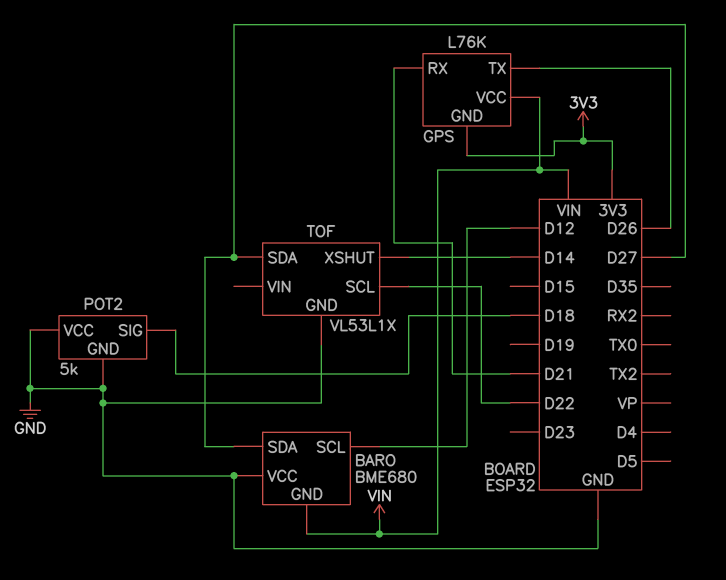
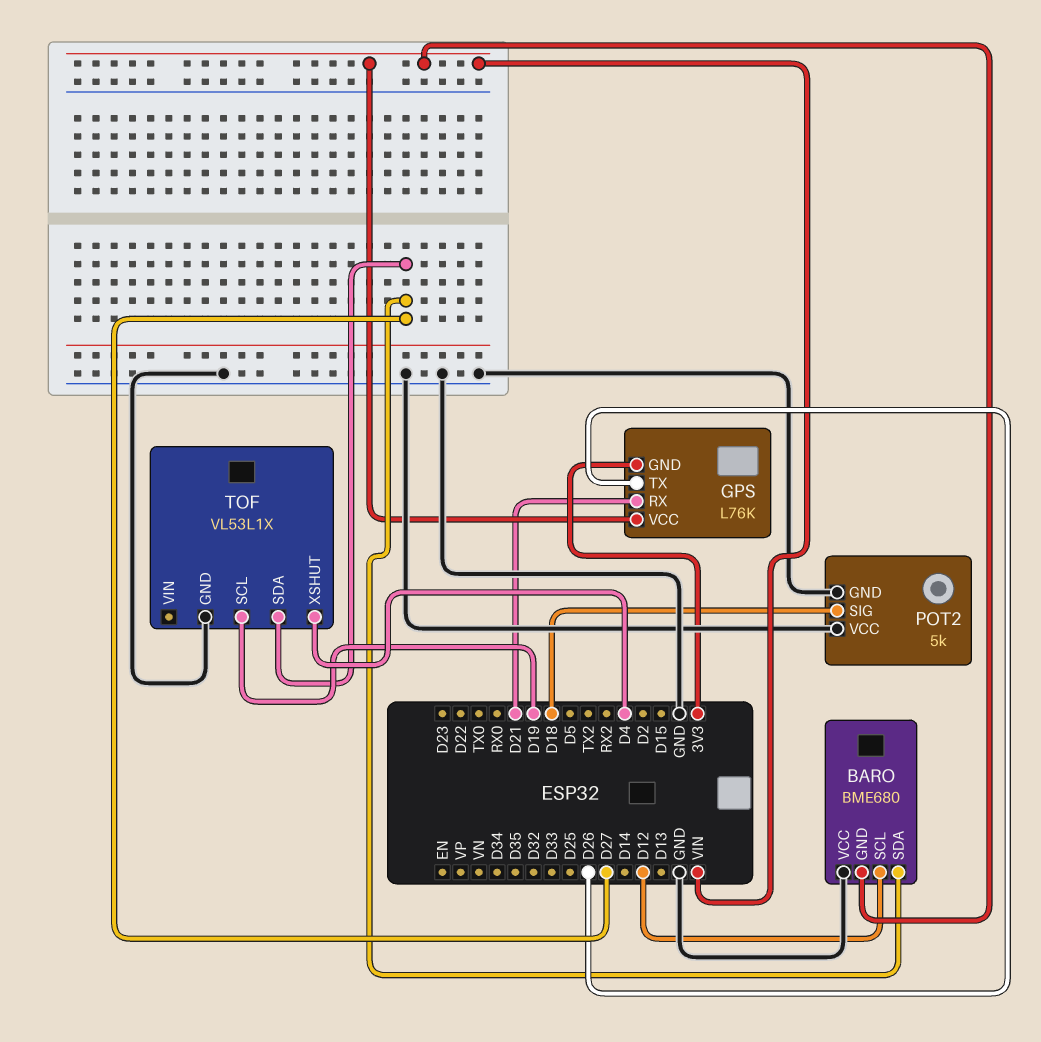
TOF pin SCL: D22 -> D19
TOF pin XSHUT: D14 -> D4

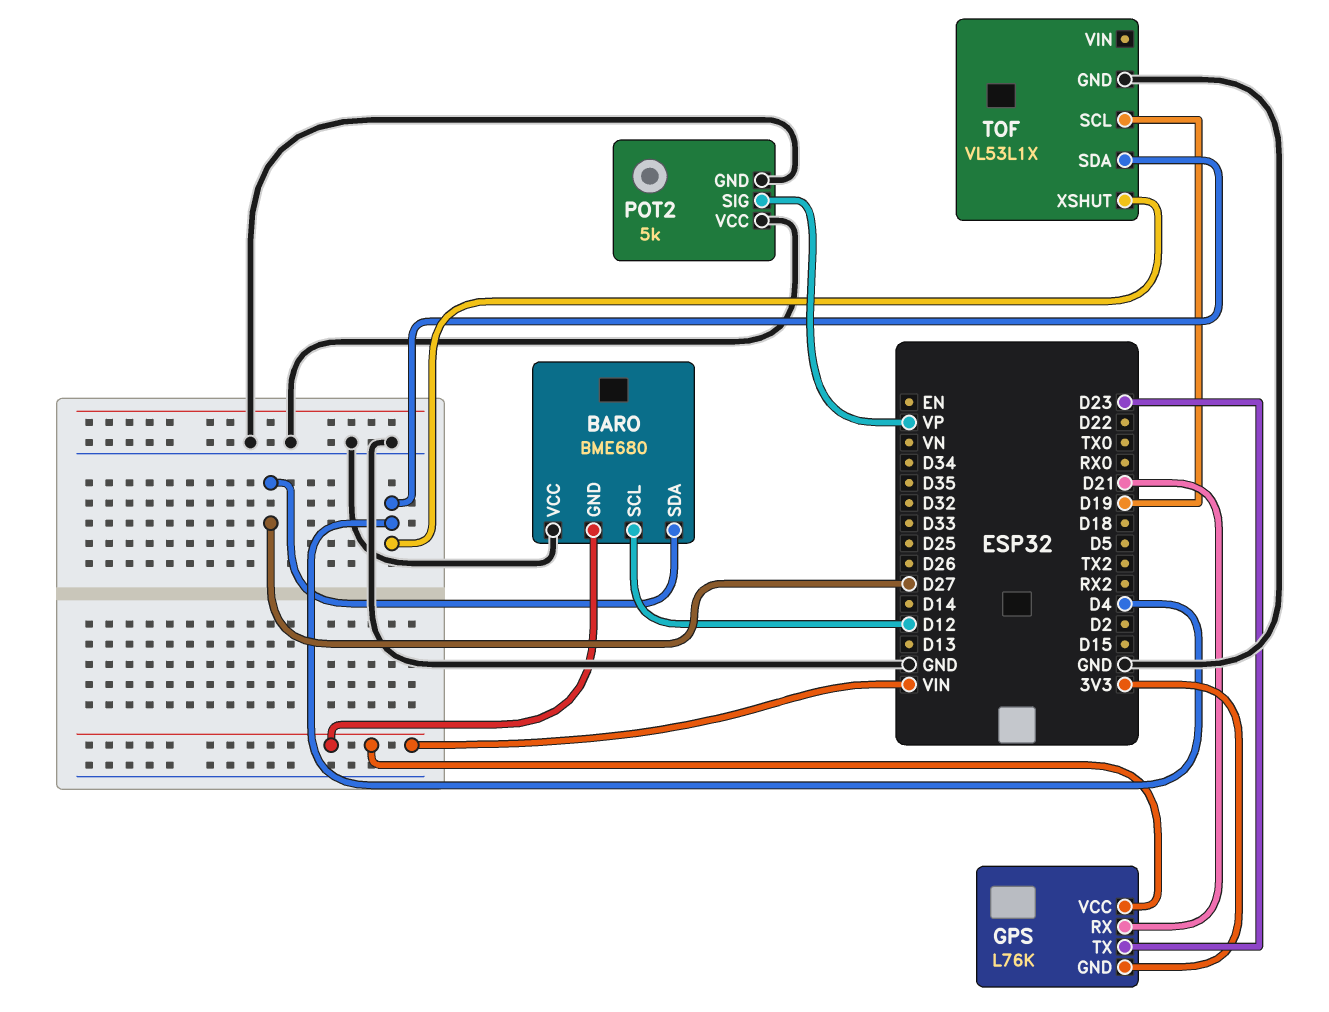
GPS pin TX: D26 -> D23
POT2 pin SIG: D18 -> VP
TOF pin SDA: D27 -> D4

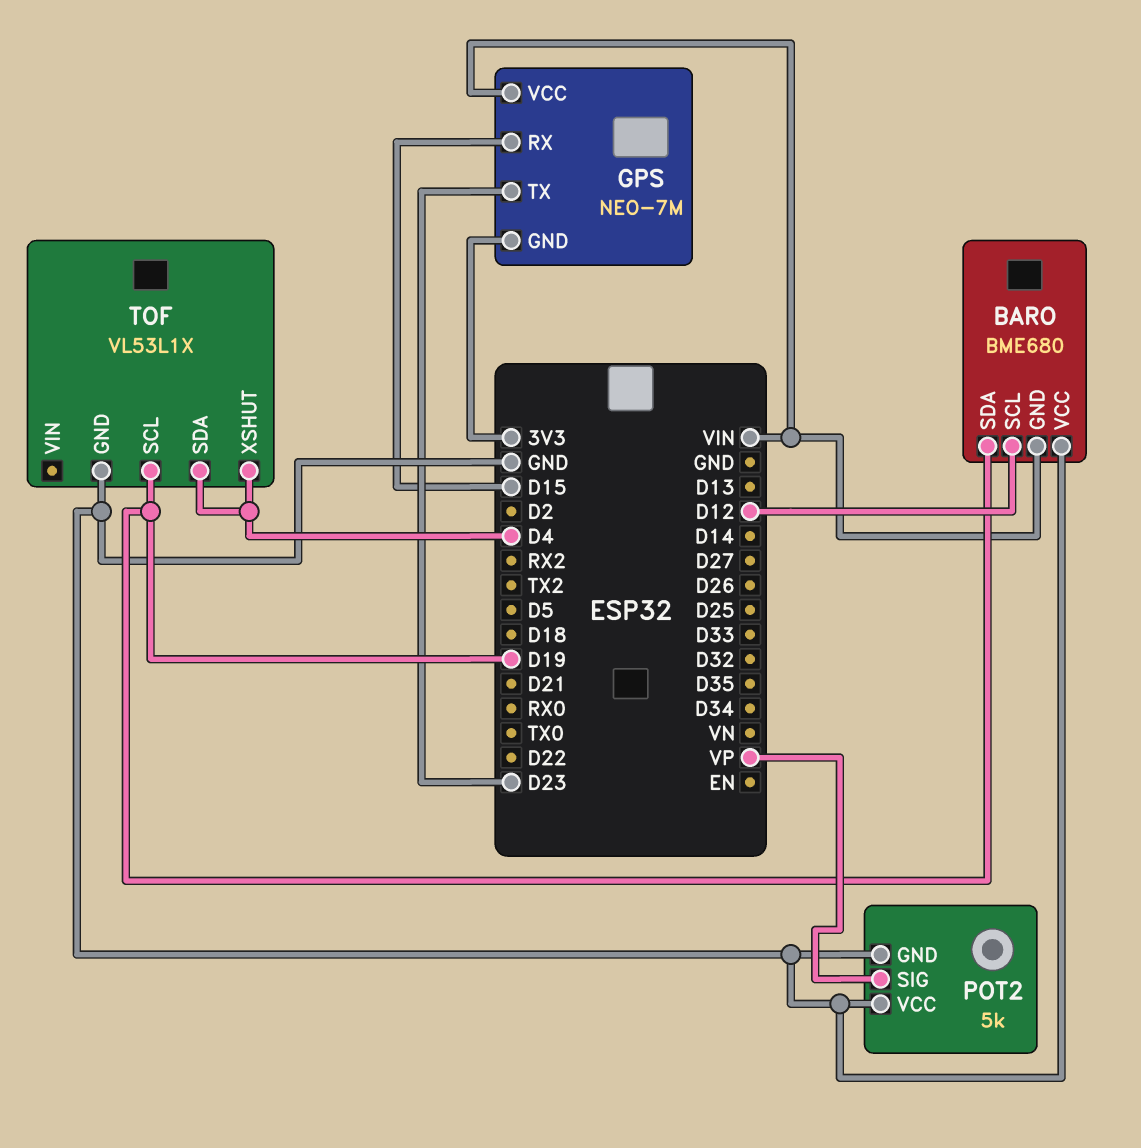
BARO pin SDA: D27 -> D19
GPS: L76K -> NEO-7M
GPS pin RX: D21 -> D15

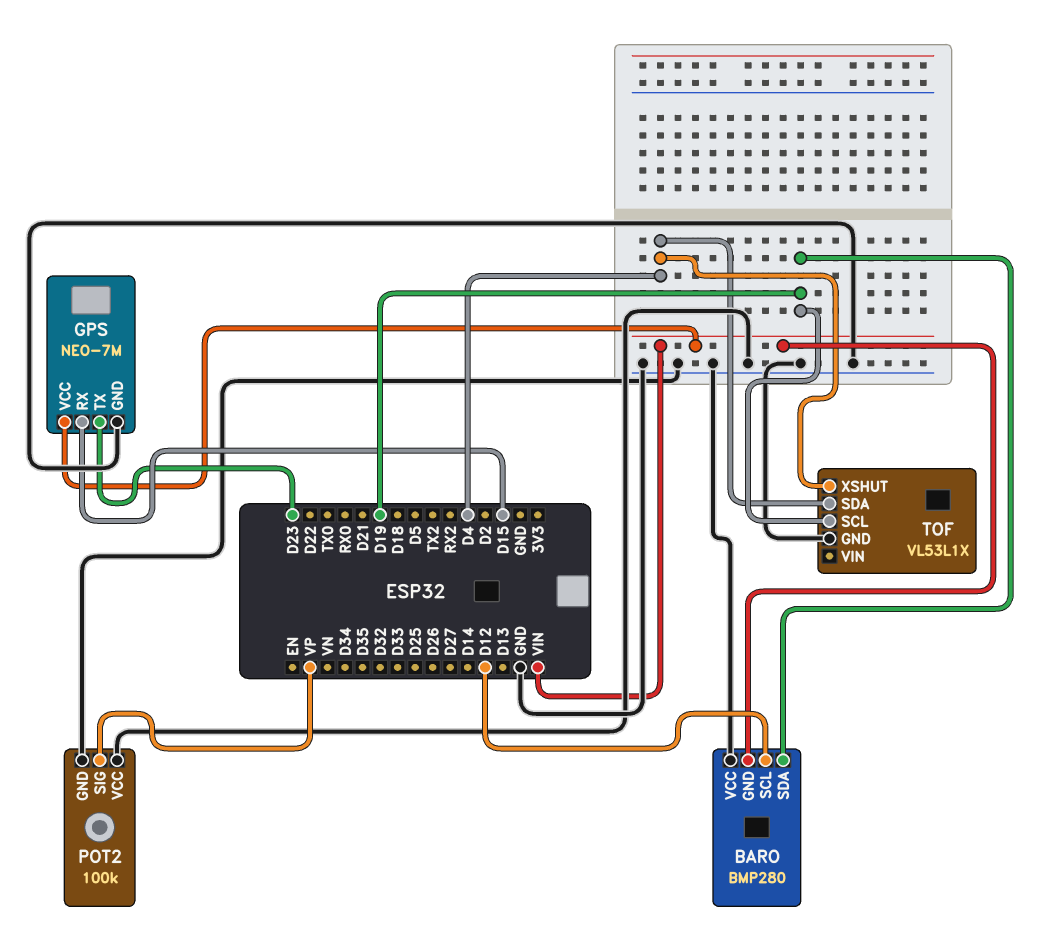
BARO: BME680 -> BMP280
GPS pin GND: 3V3 -> GND
POT2: 5k -> 100k

